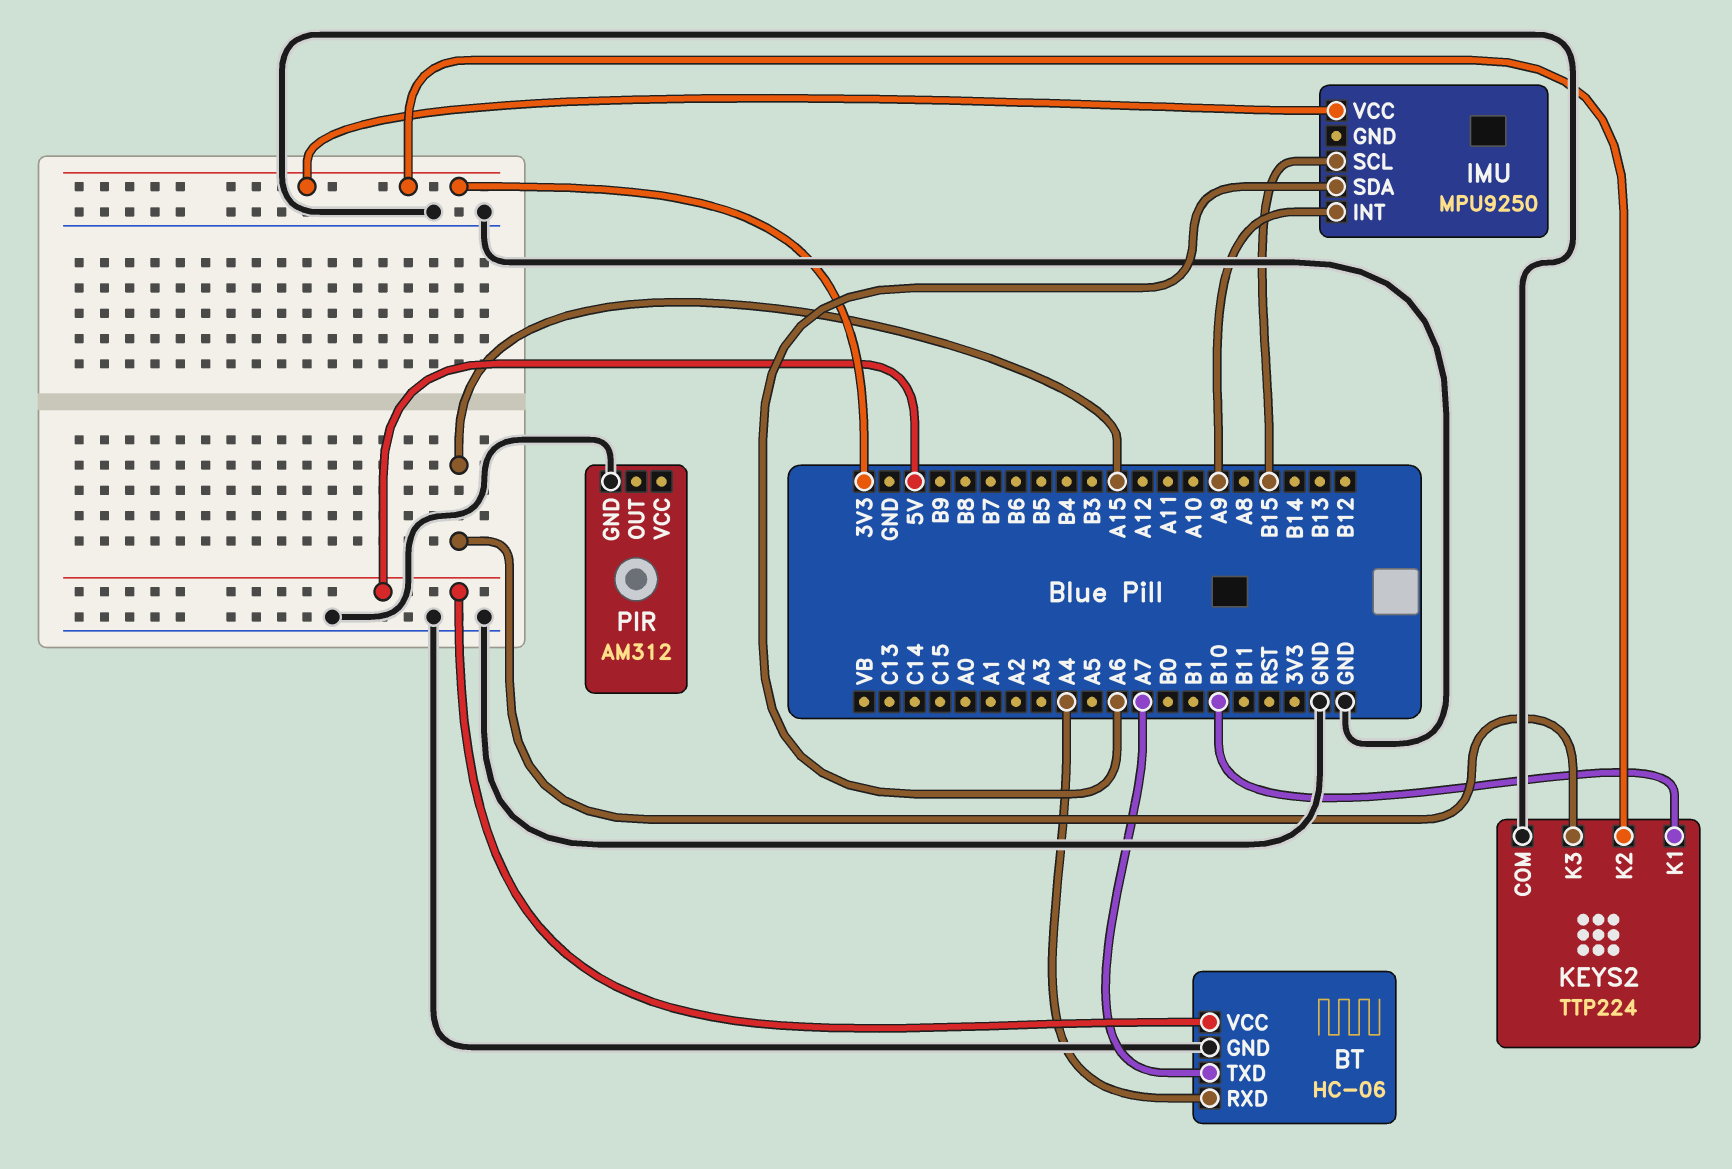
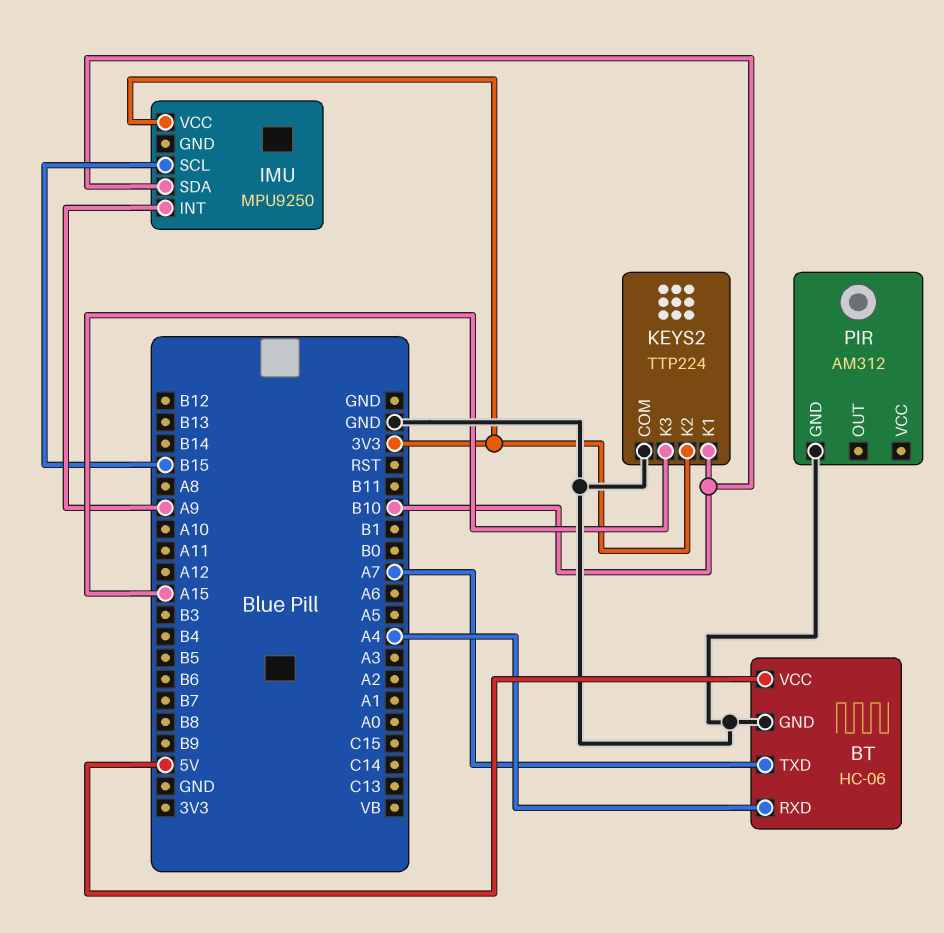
IMU pin SDA: A6 -> B10

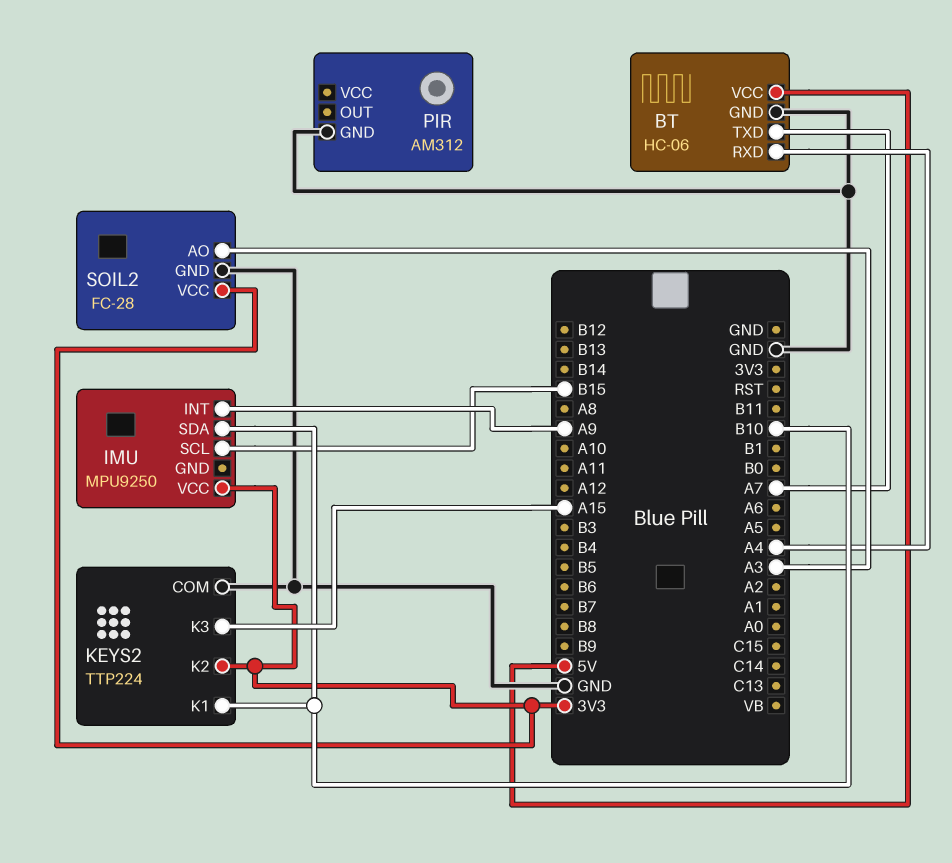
SOIL2: none -> FC-28
SOIL2 pin AO: none -> A3
SOIL2 pin GND: none -> GND
SOIL2 pin VCC: none -> 3V3

